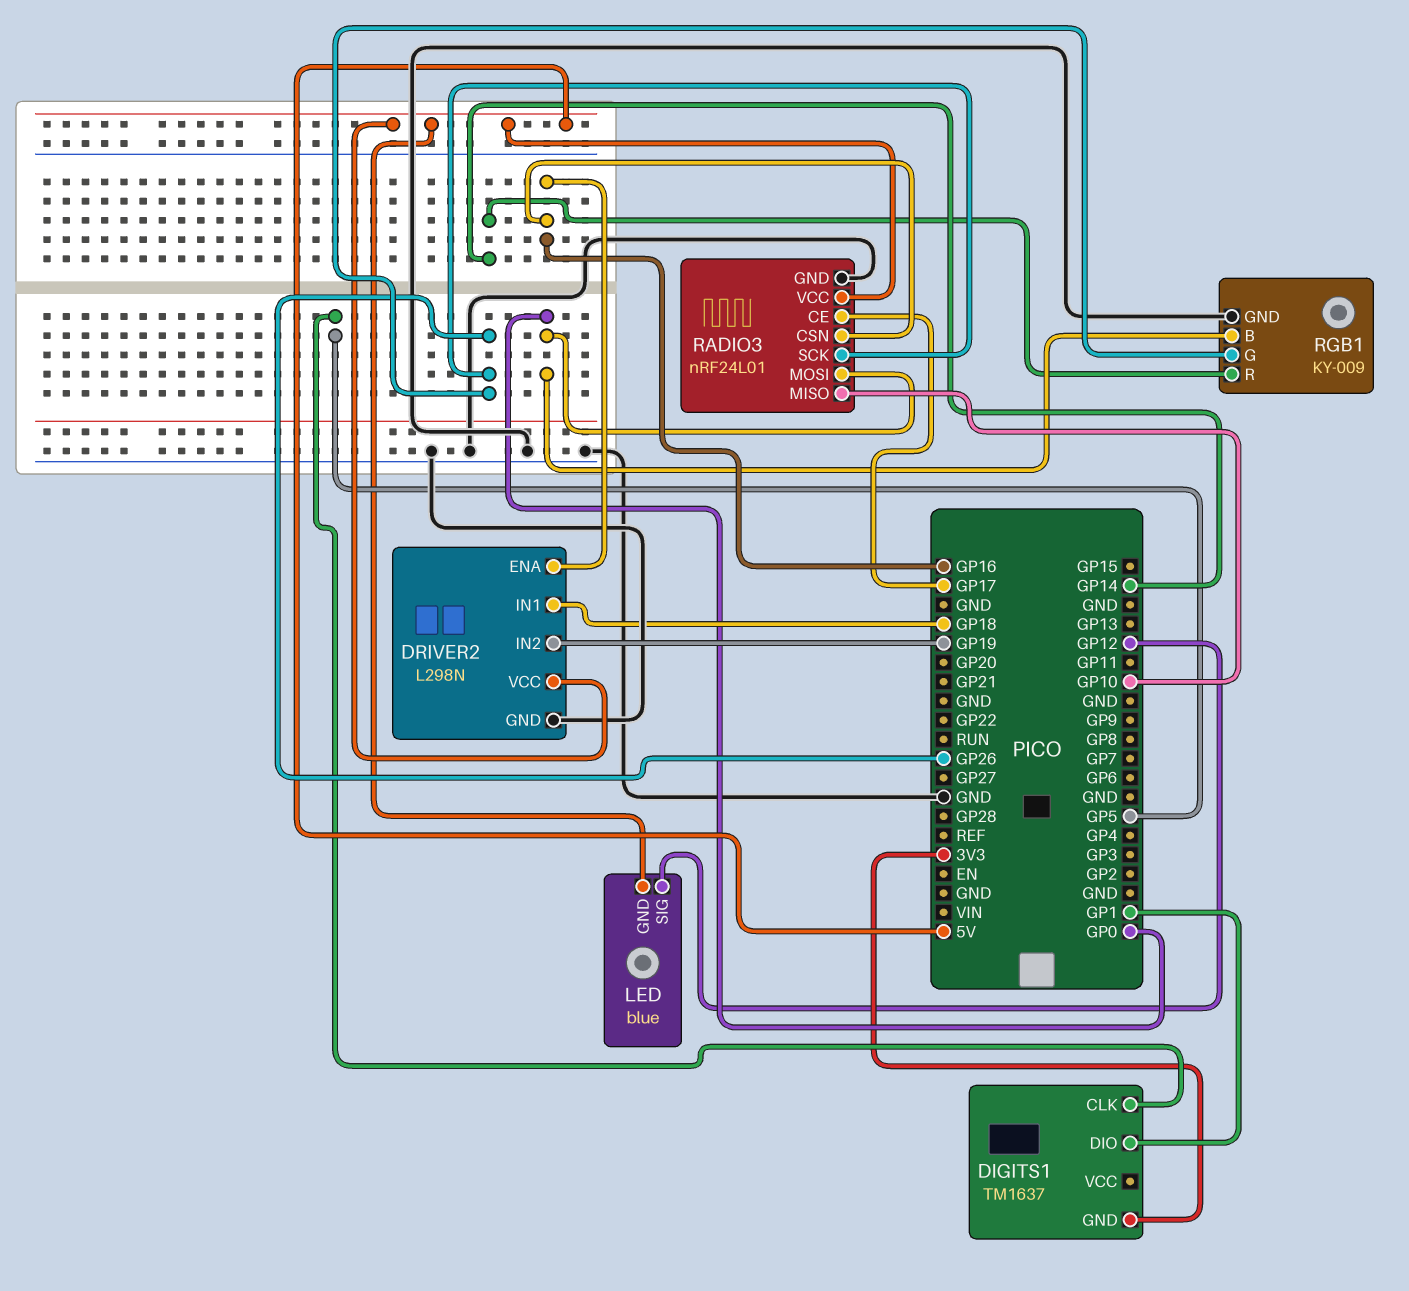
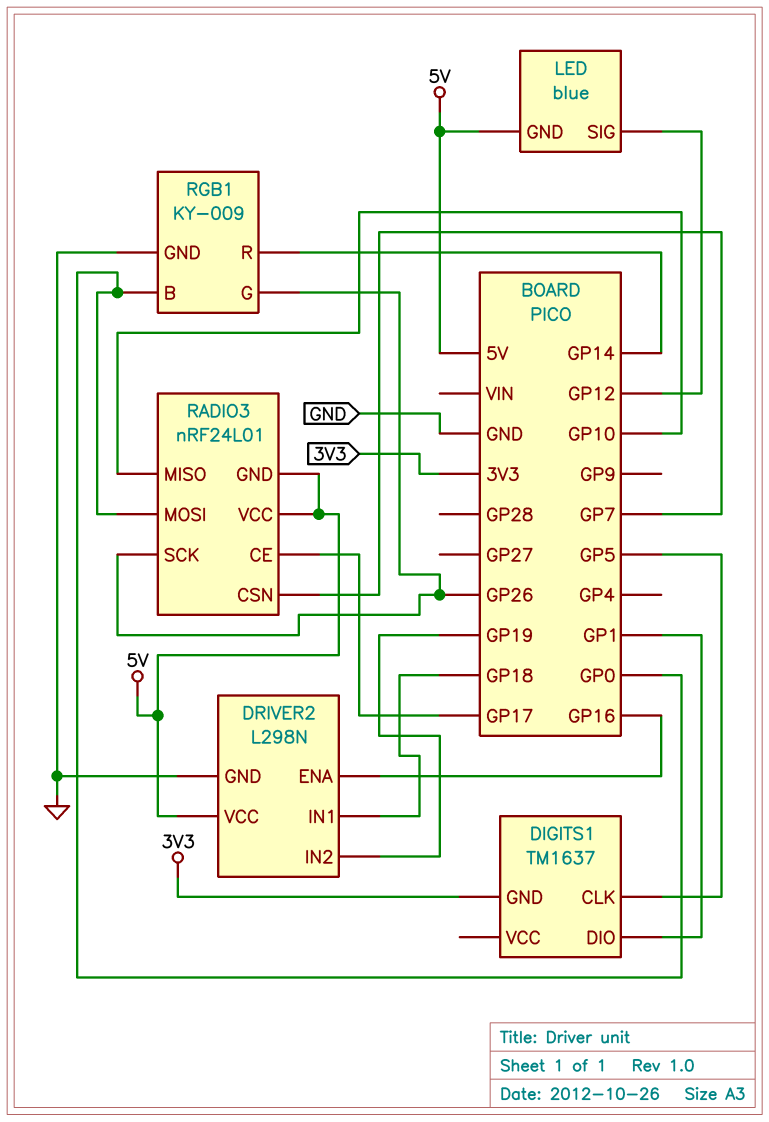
RADIO3 pin CSN: GP16 -> GP7
RADIO3 pin GND: GND -> 5V

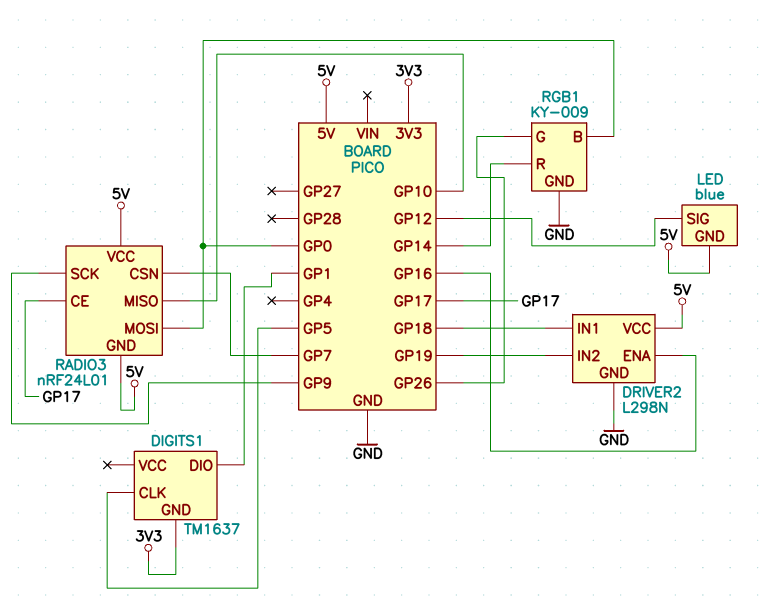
RADIO3 pin SCK: GP26 -> GP9

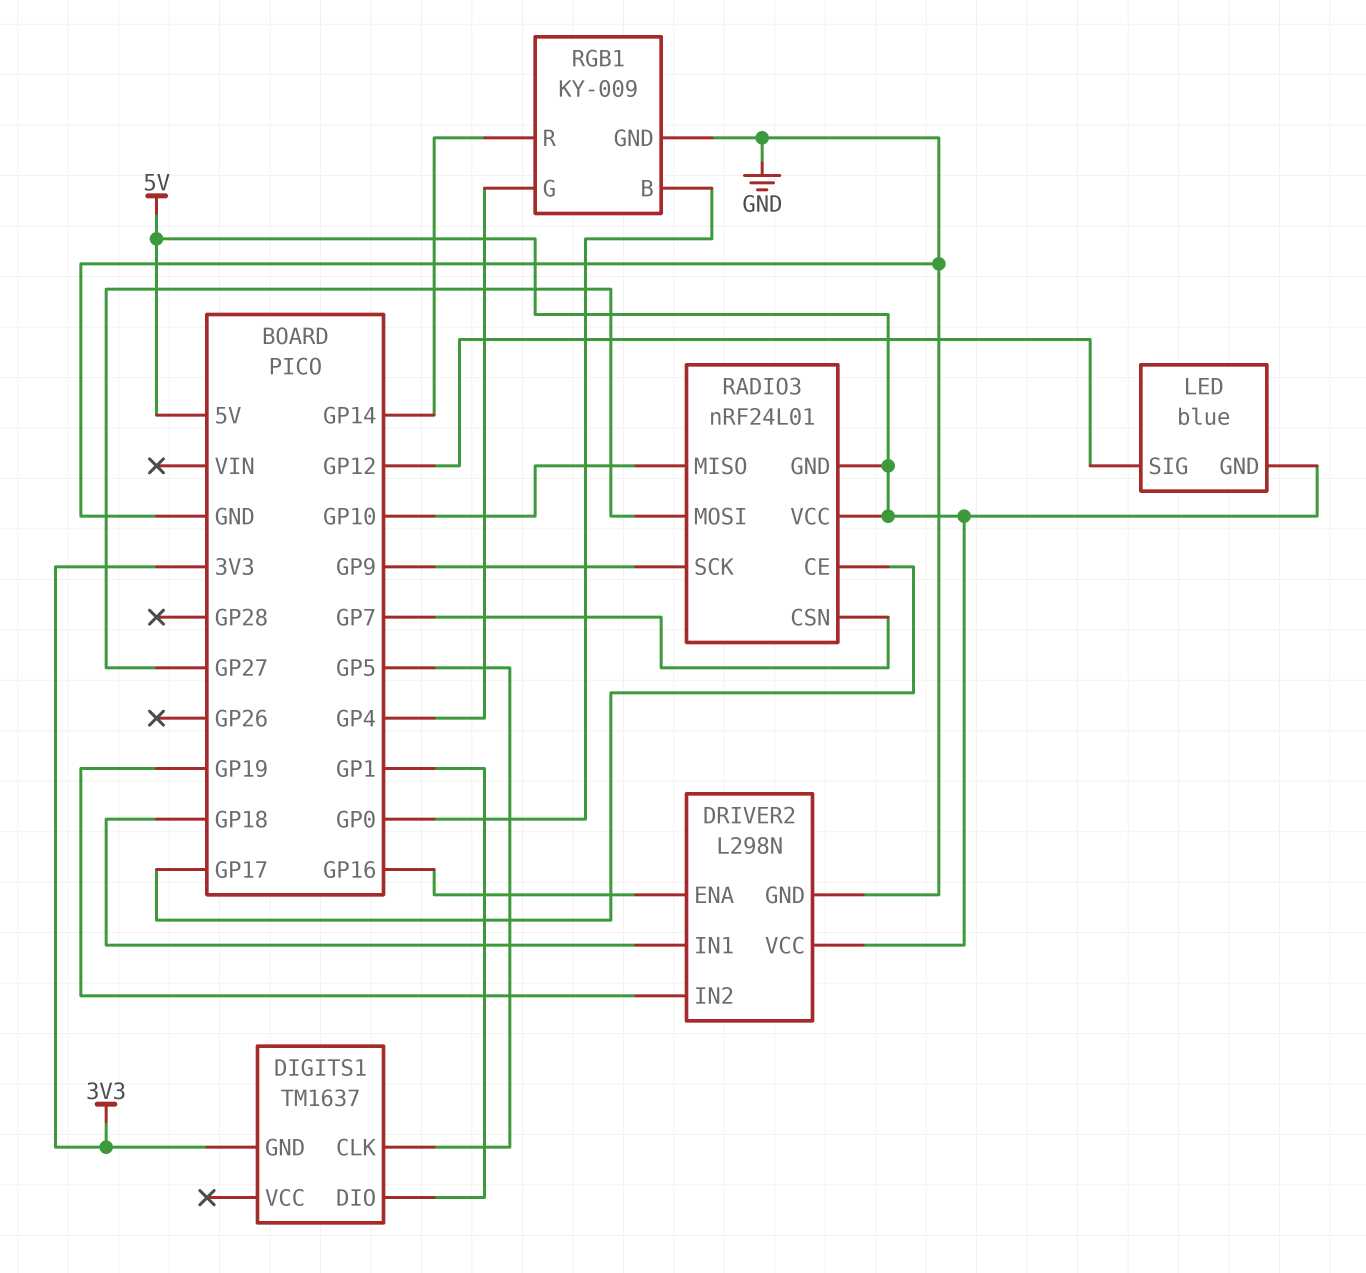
RADIO3 pin MOSI: GP0 -> GP27
RGB1 pin G: GP26 -> GP4

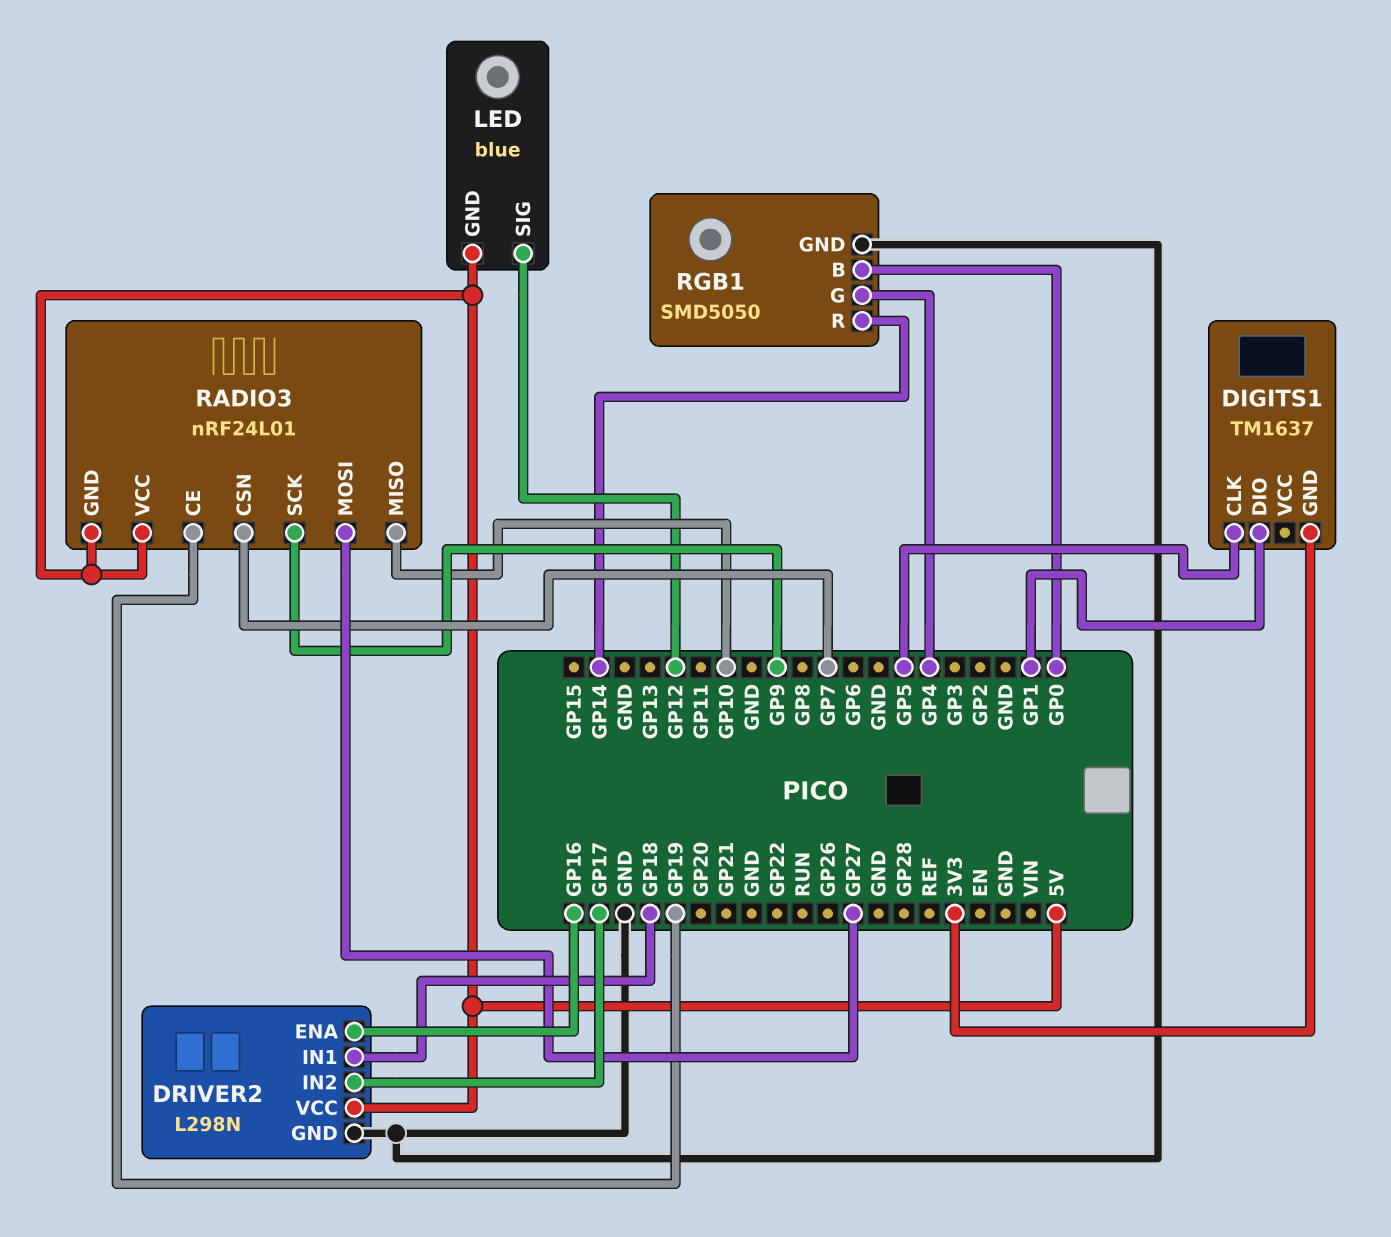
DRIVER2 pin IN2: GP19 -> GP17
RADIO3 pin CE: GP17 -> GP19
RGB1: KY-009 -> SMD5050

